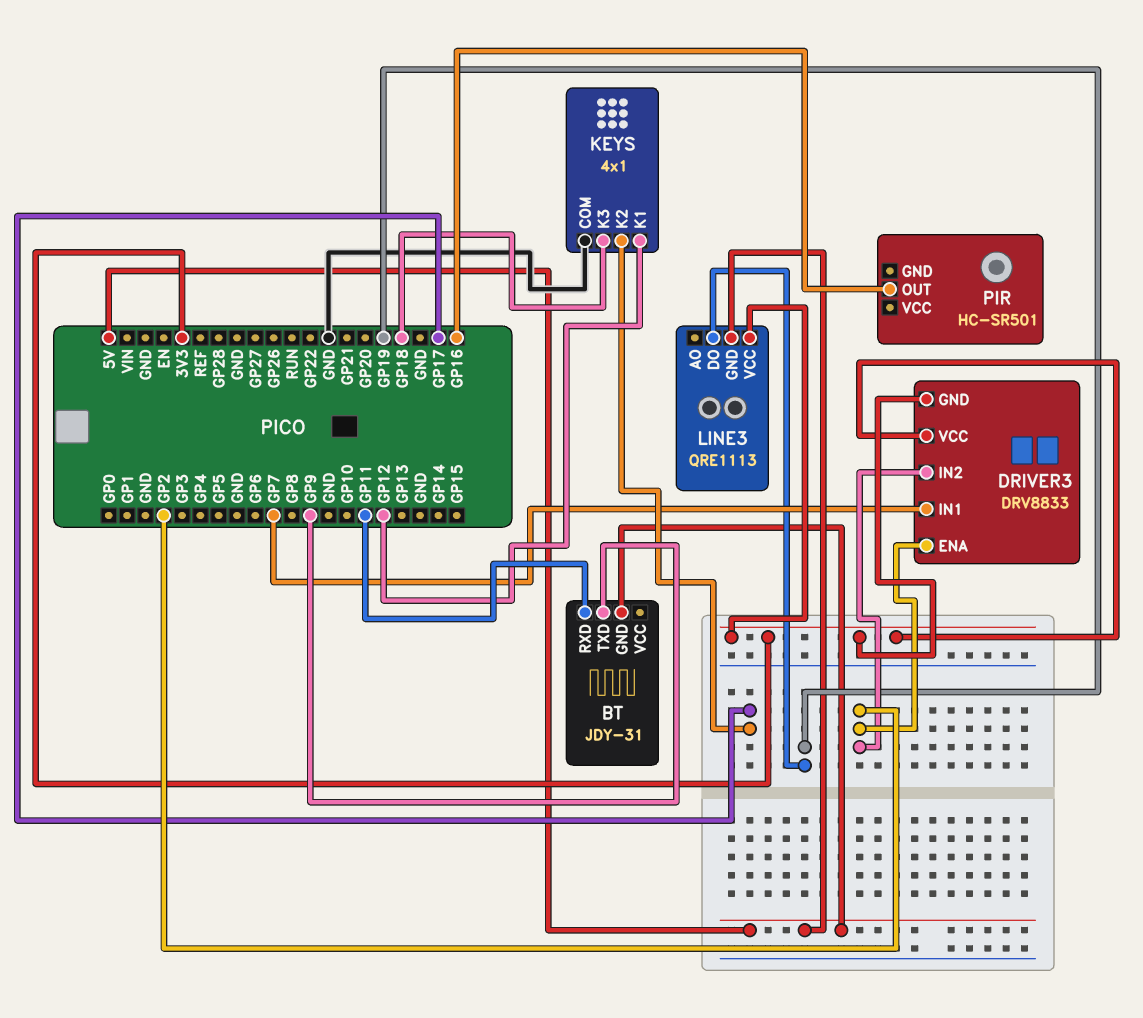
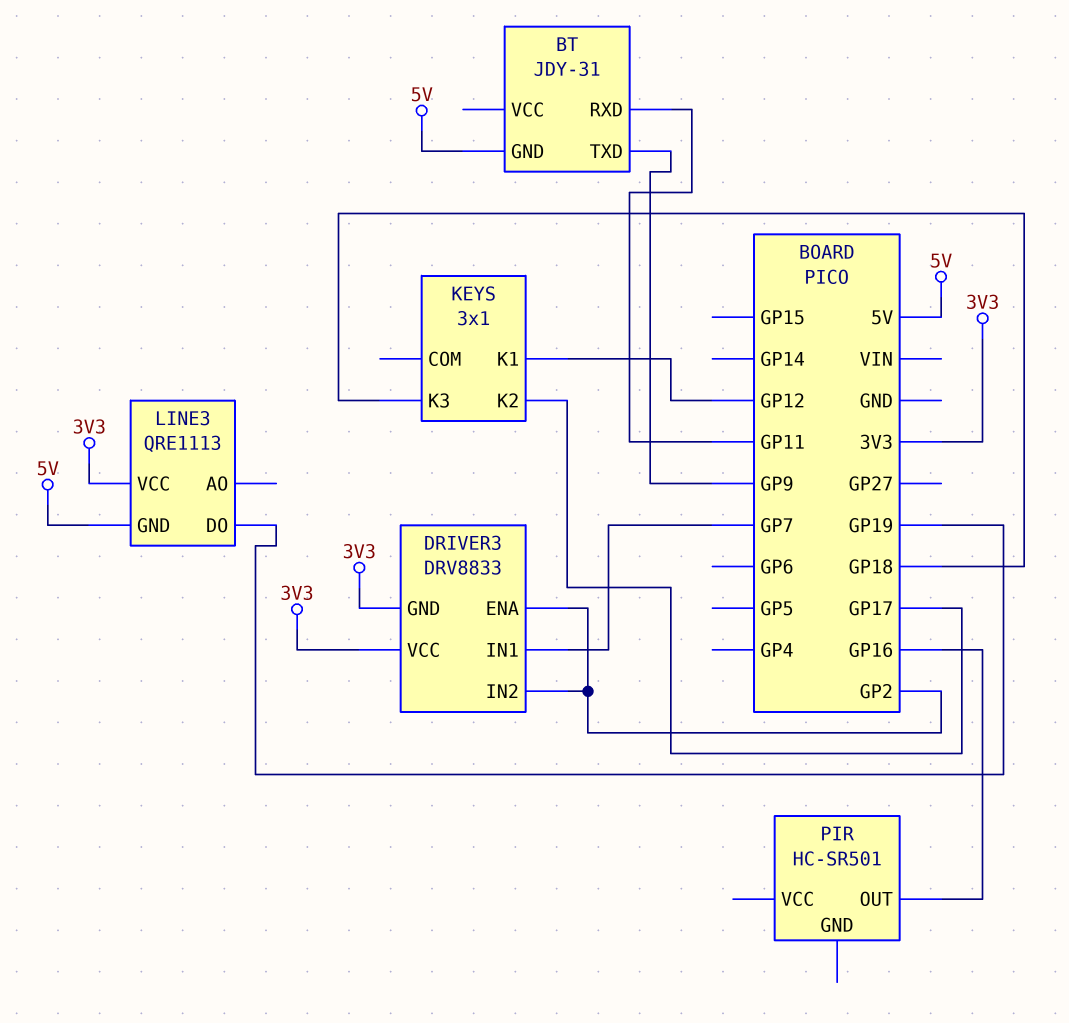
KEYS: 4x1 -> 3x1
KEYS pin COM: GND -> none

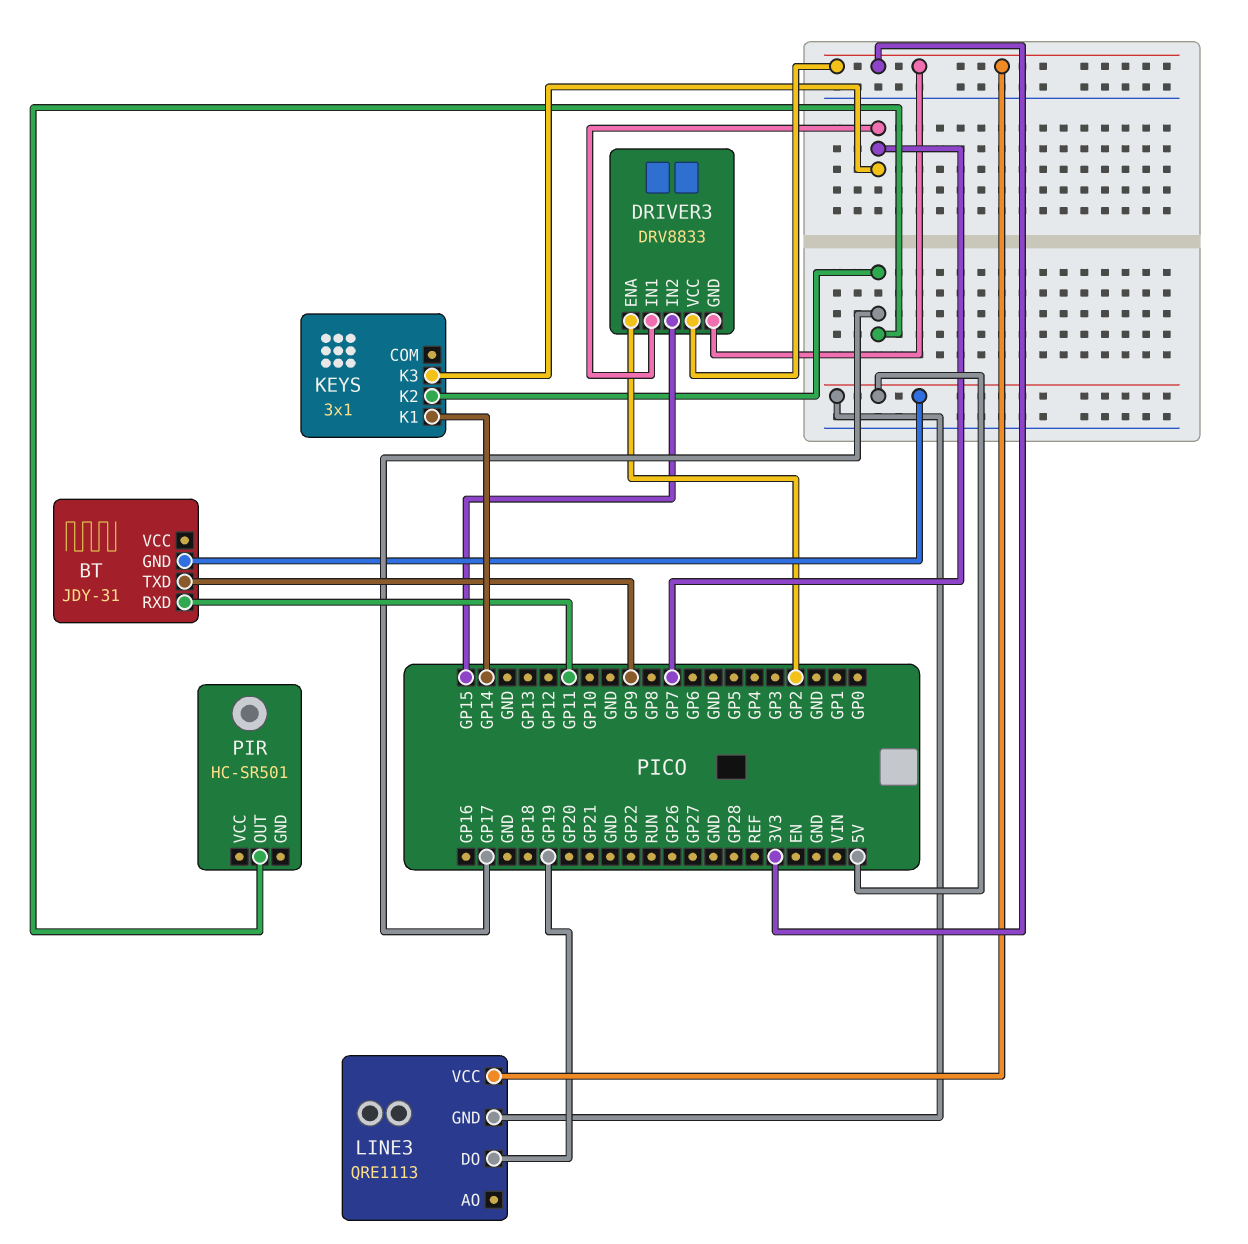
DRIVER3 pin IN2: GP2 -> GP15
KEYS pin K1: GP12 -> GP14
KEYS pin K3: GP18 -> GP7
PIR pin OUT: GP16 -> GP17

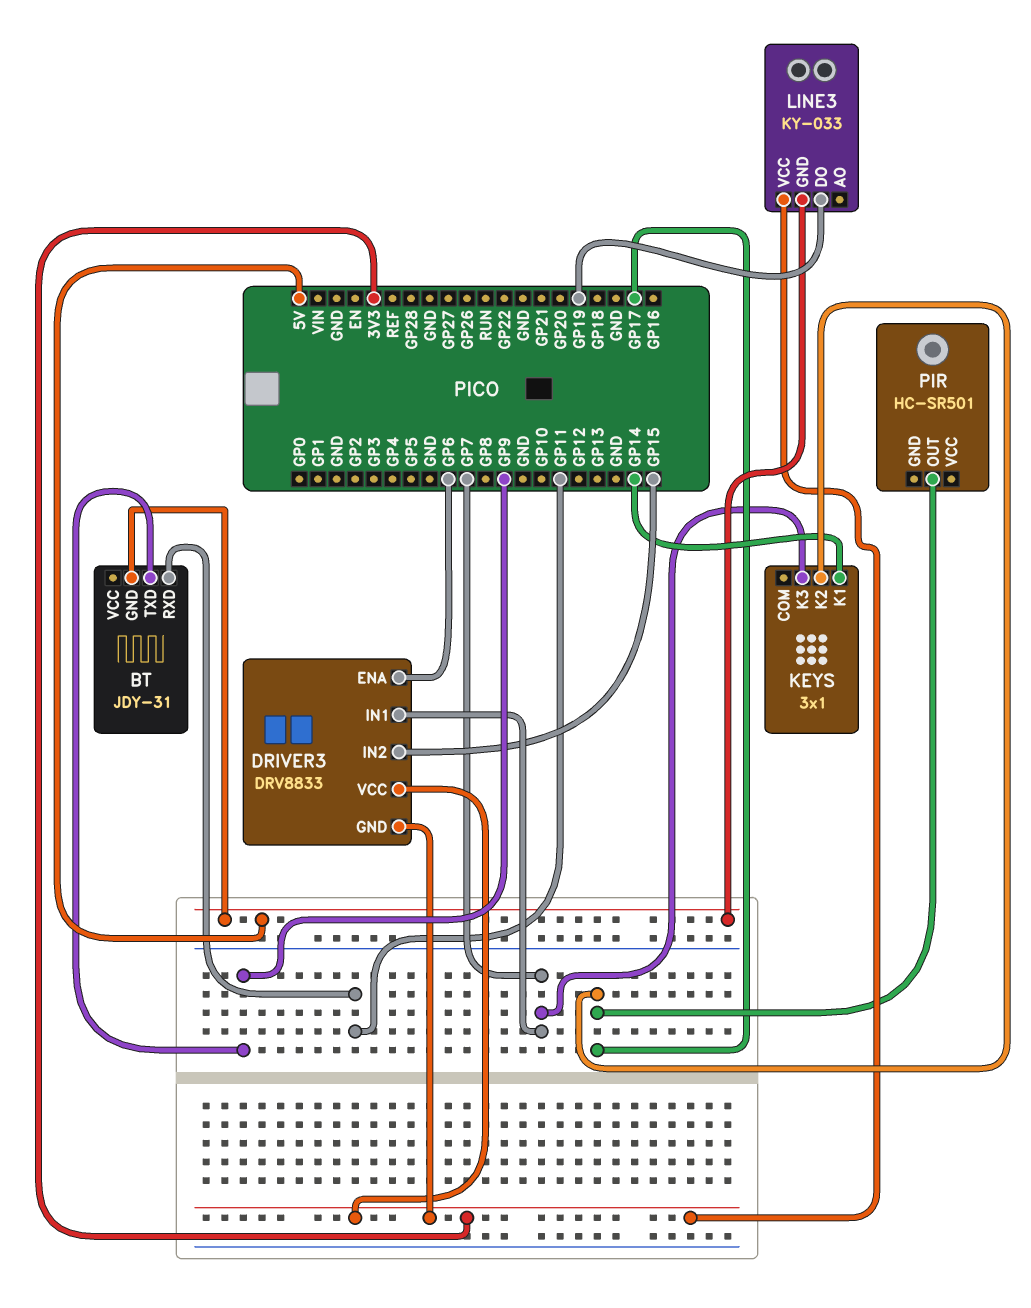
DRIVER3 pin ENA: GP2 -> GP6
LINE3: QRE1113 -> KY-033

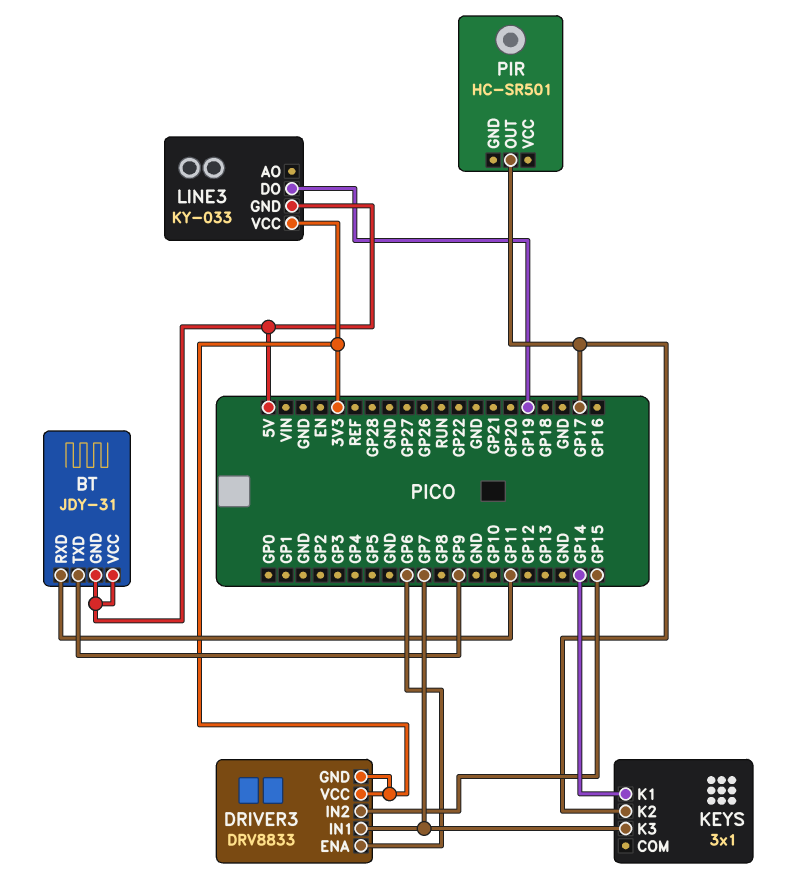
BT pin VCC: none -> 5V

